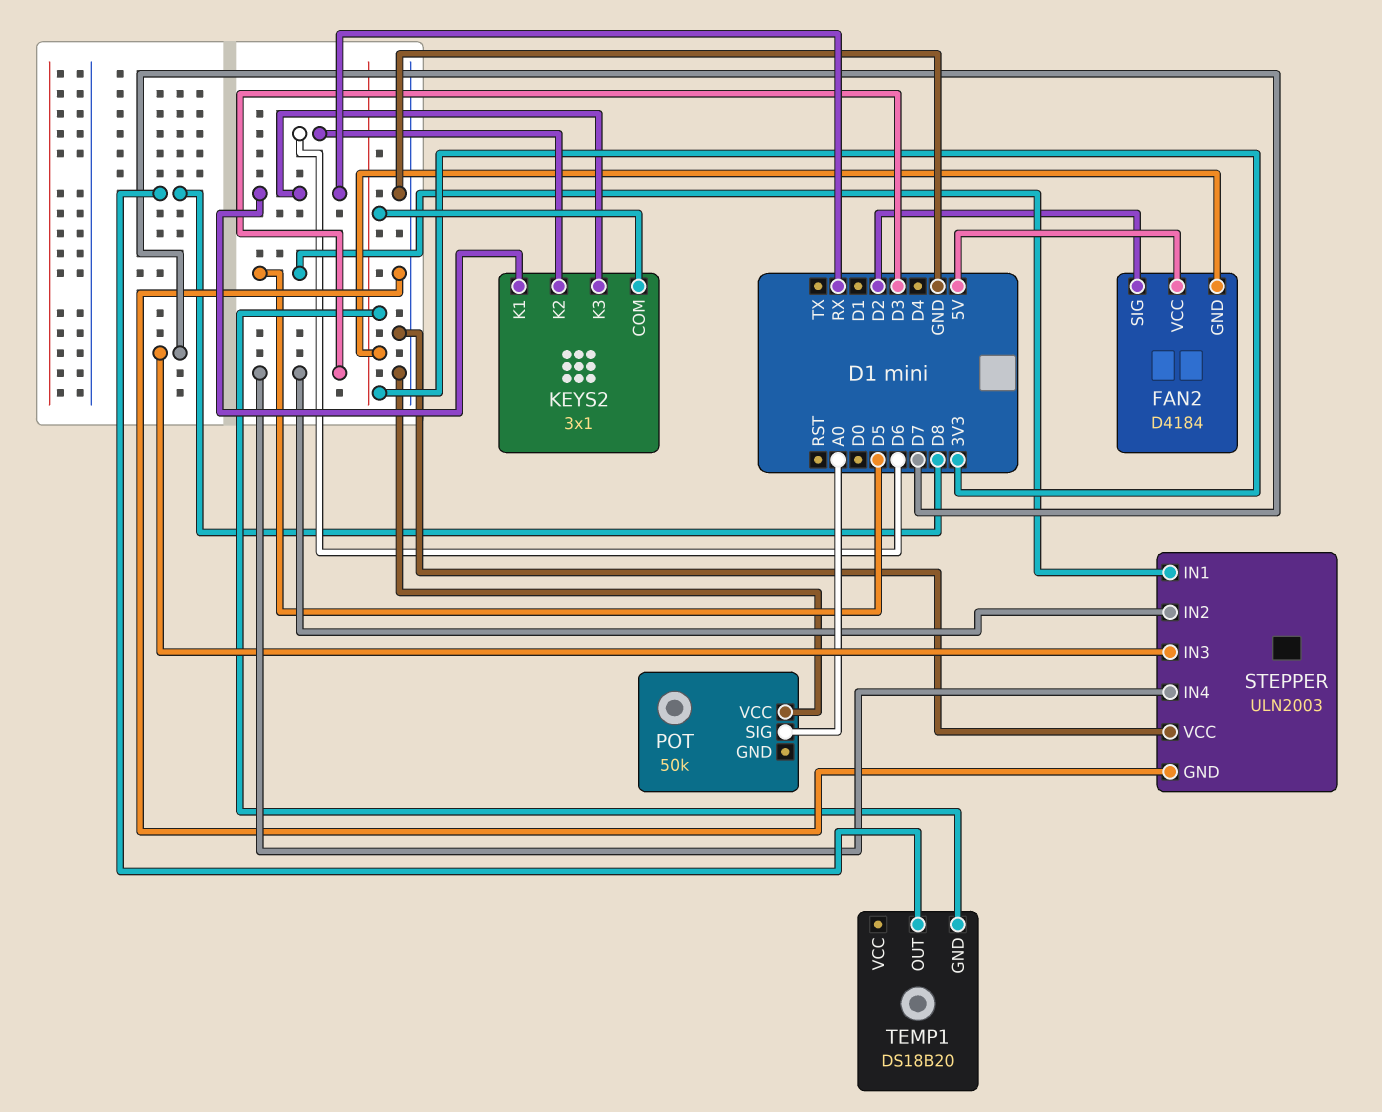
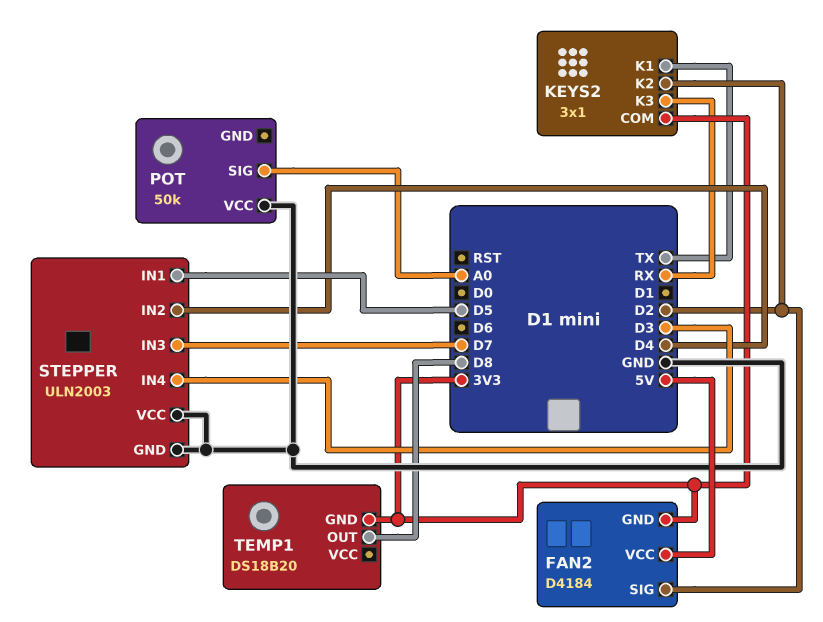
KEYS2 pin K1: RX -> TX
KEYS2 pin K2: D6 -> D2
STEPPER pin IN2: D3 -> D4

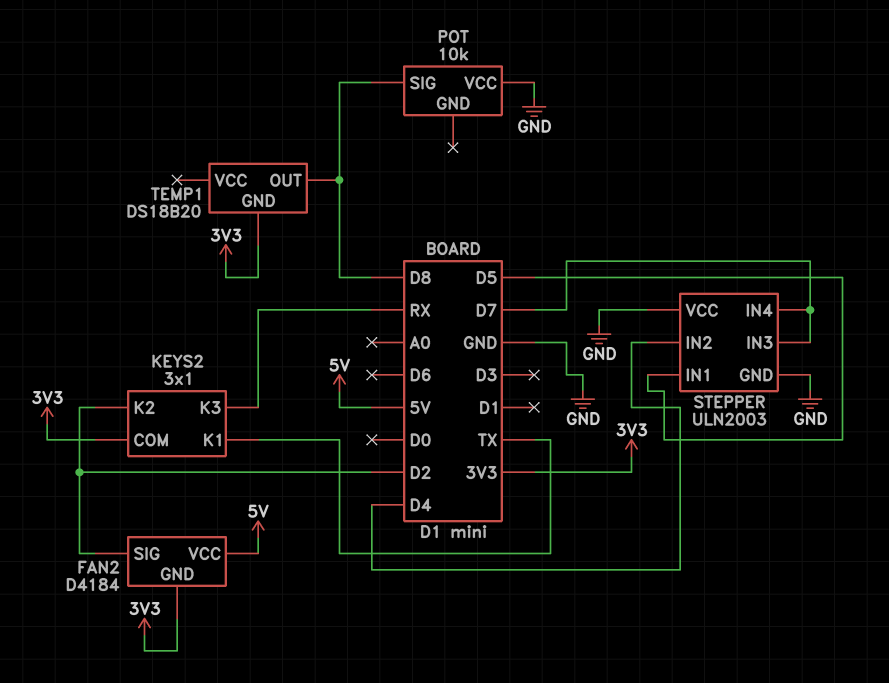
POT: 50k -> 10k
POT pin SIG: A0 -> D8
STEPPER pin IN4: D3 -> D7

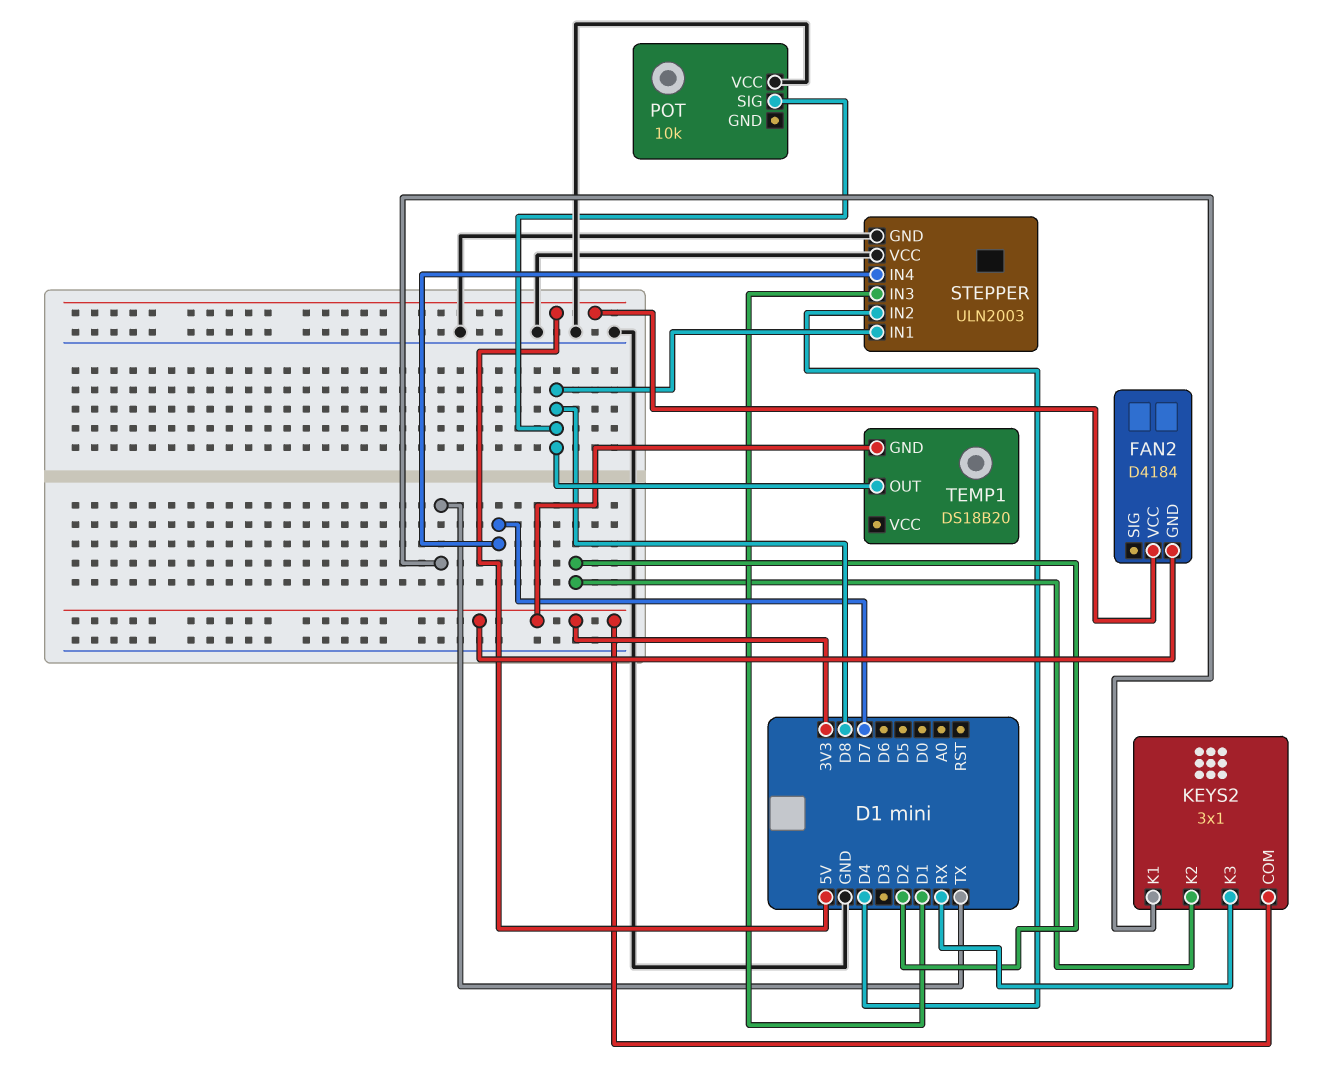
FAN2 pin SIG: D2 -> none
STEPPER pin IN1: D5 -> D8
STEPPER pin IN3: D7 -> D1

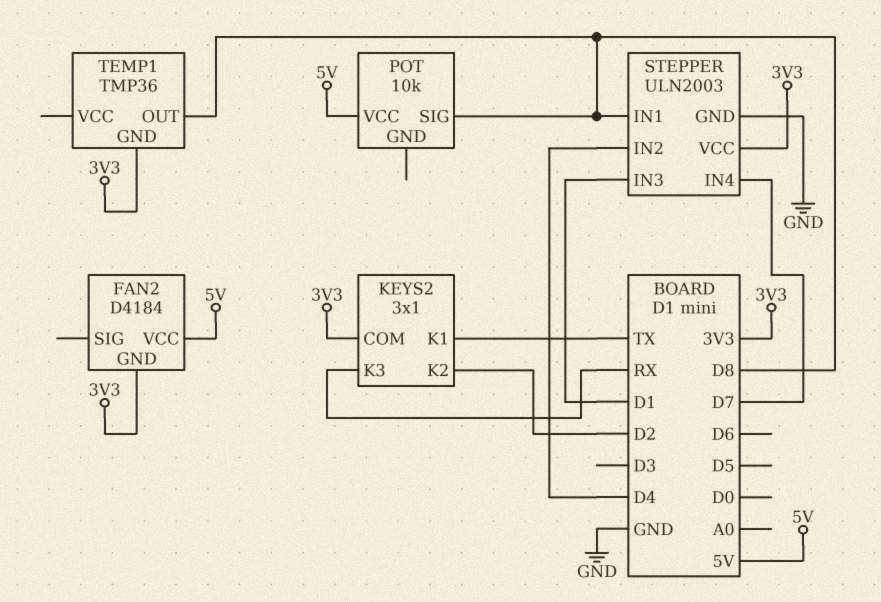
POT pin VCC: GND -> 5V
STEPPER pin VCC: GND -> 3V3
TEMP1: DS18B20 -> TMP36

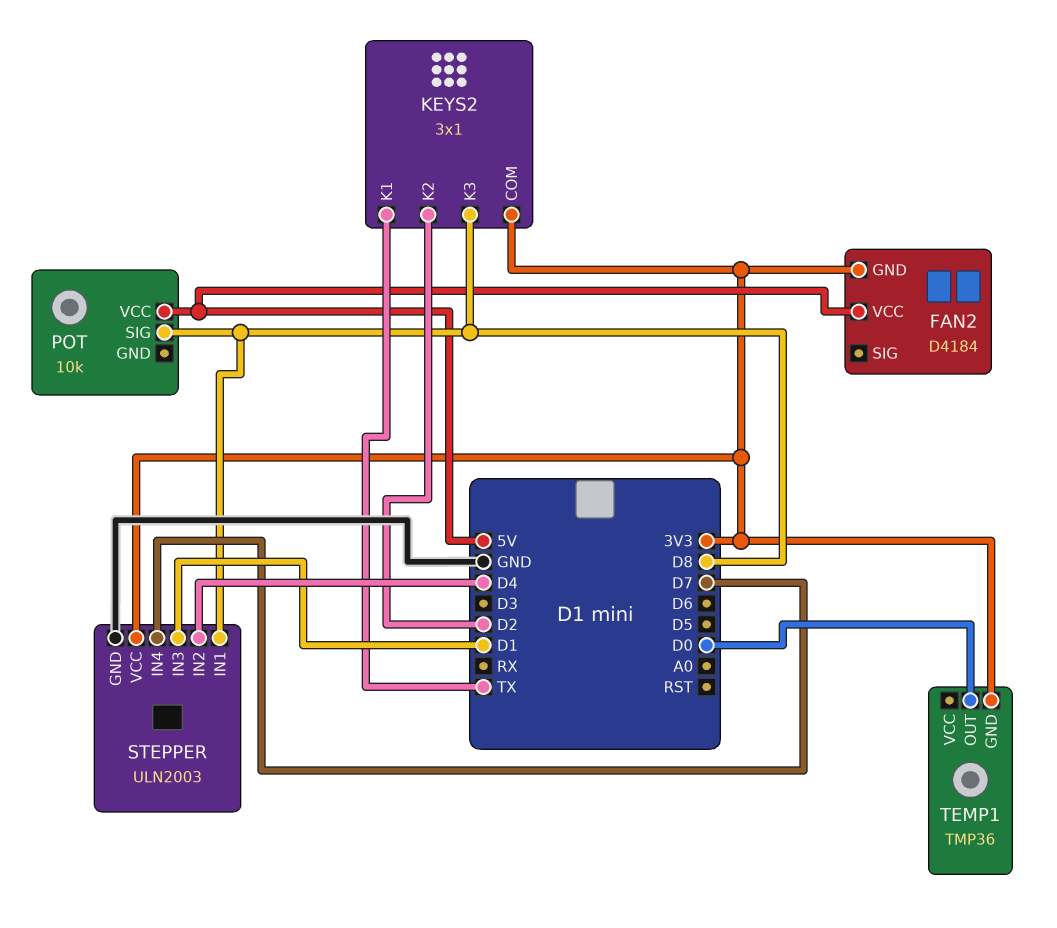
KEYS2 pin K3: RX -> D8
TEMP1 pin OUT: D8 -> D0

